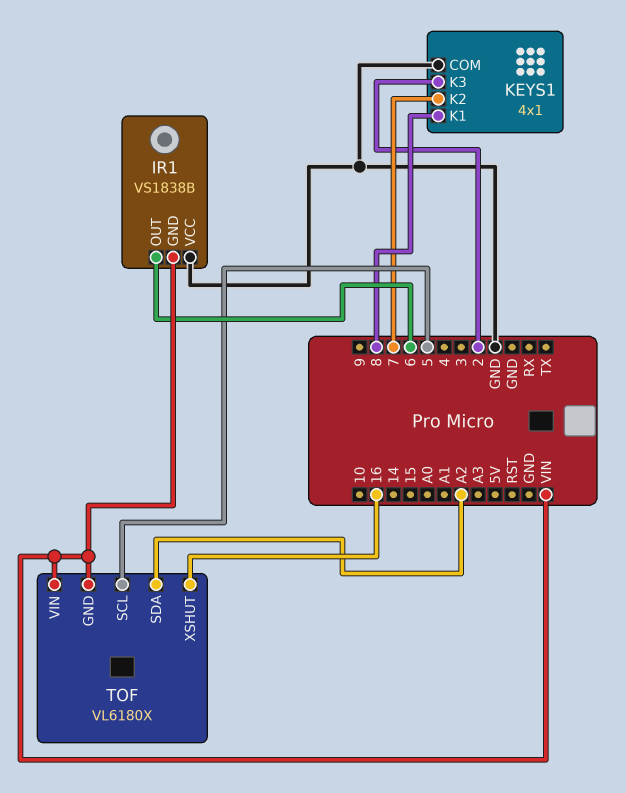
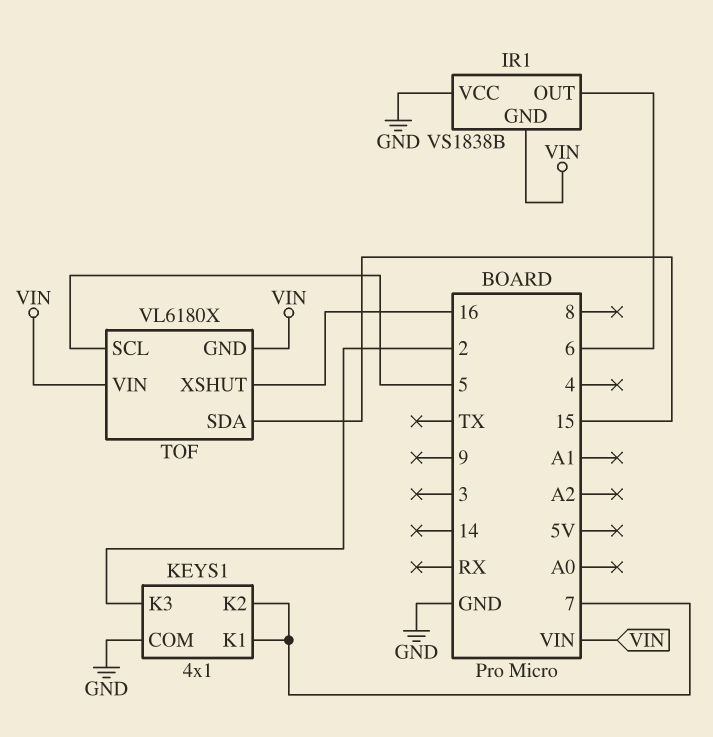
KEYS1 pin K1: 8 -> 7
TOF pin SDA: A2 -> 15

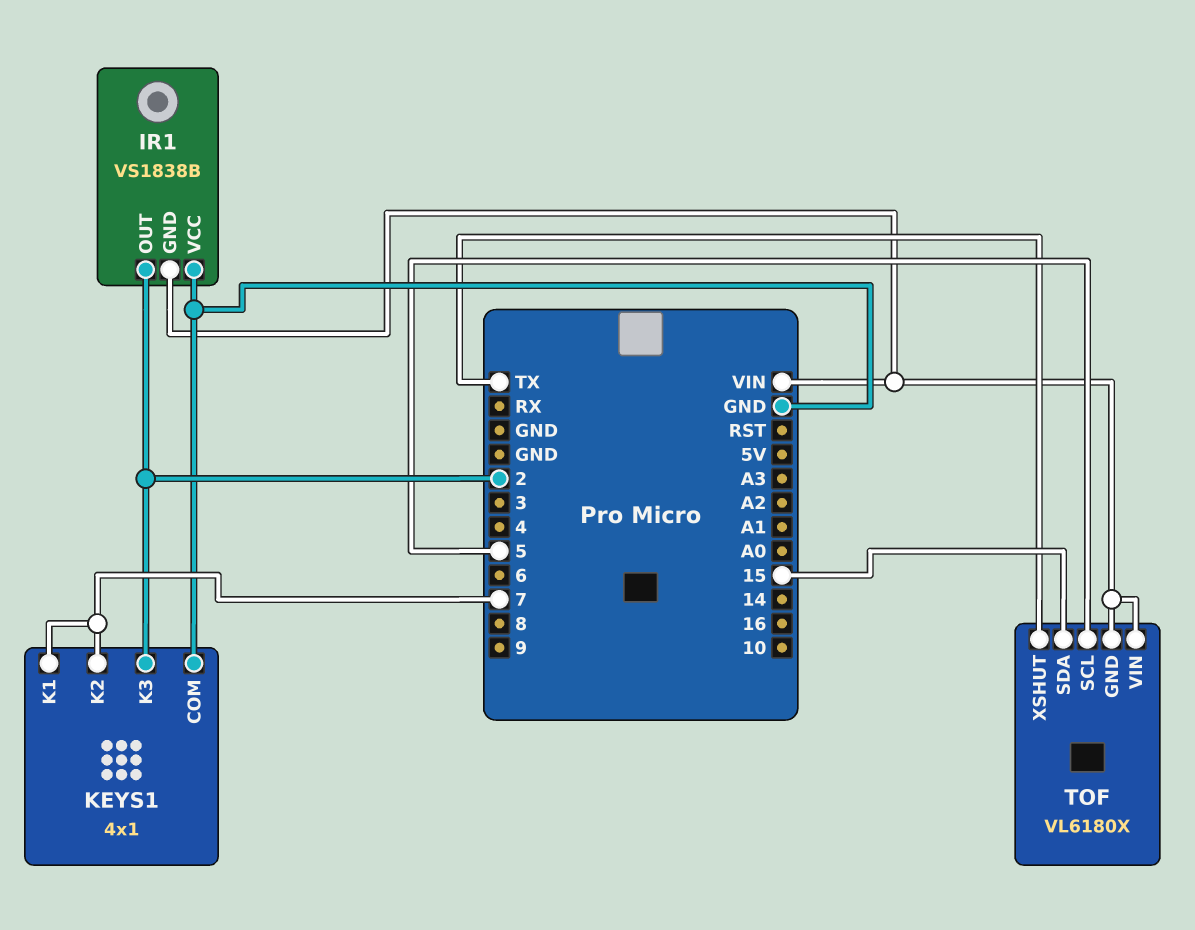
IR1 pin OUT: 6 -> 2
TOF pin XSHUT: 16 -> TX

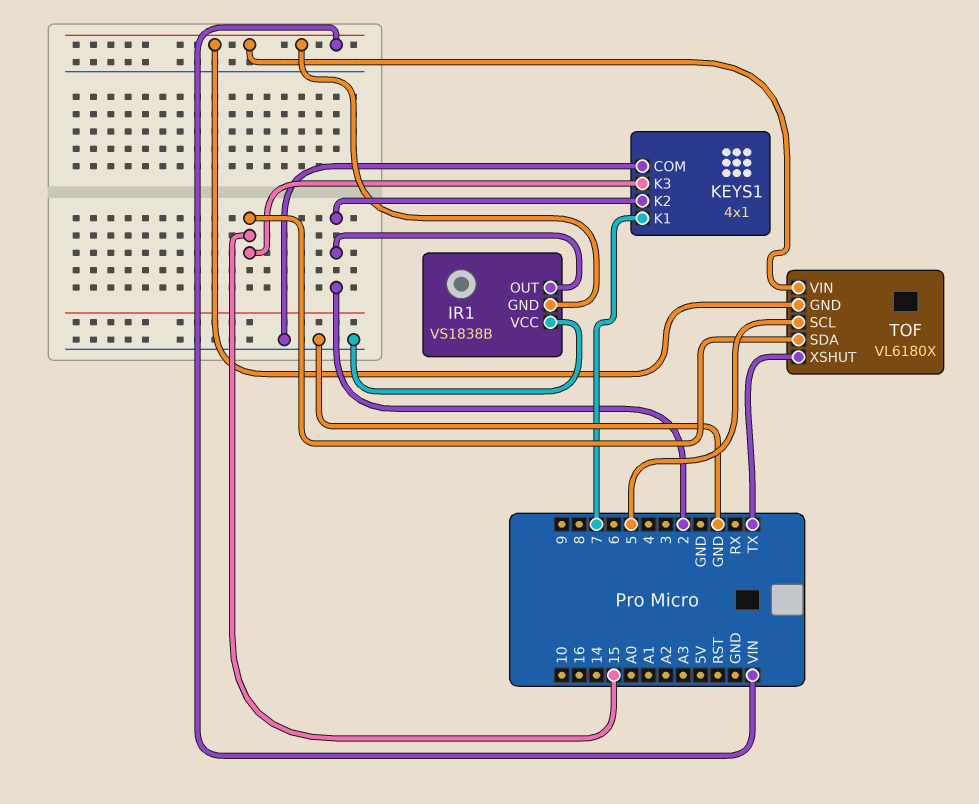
KEYS1 pin K2: 7 -> 2
KEYS1 pin K3: 2 -> 15

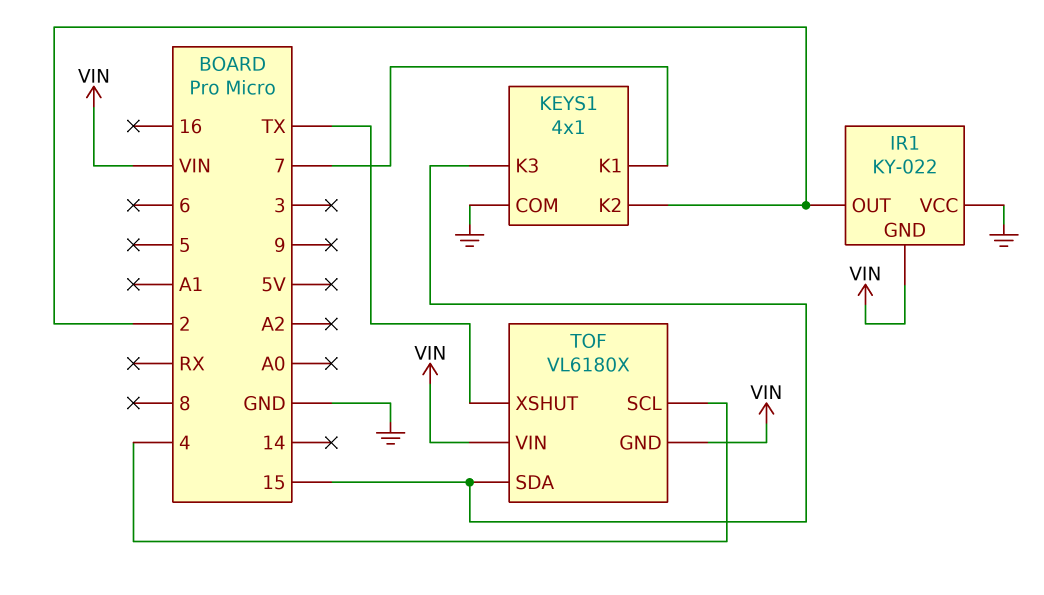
IR1: VS1838B -> KY-022
TOF pin SCL: 5 -> 4

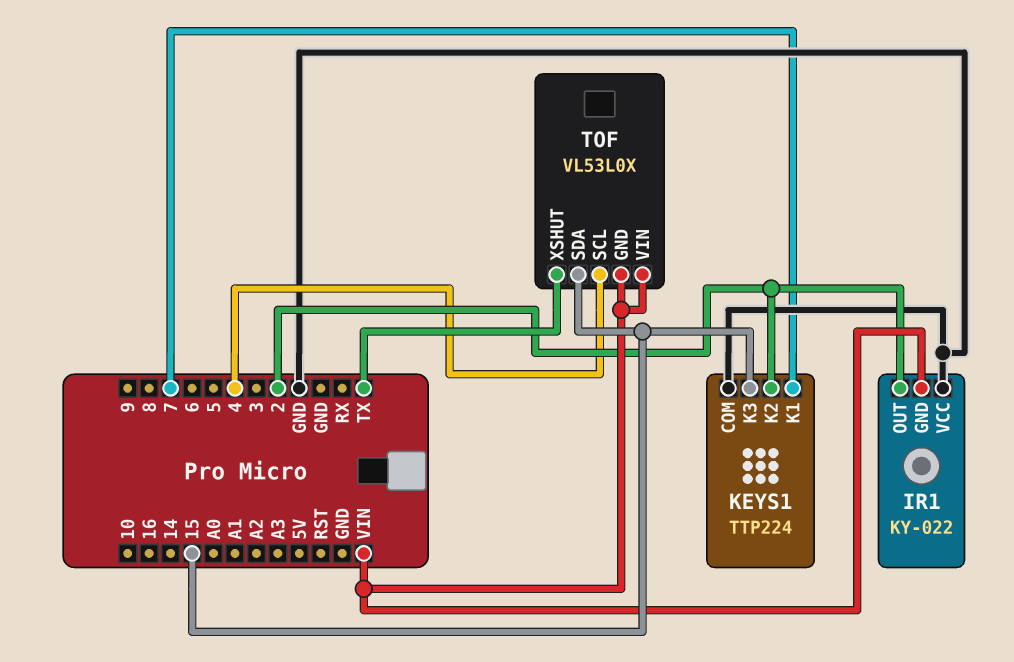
KEYS1: 4x1 -> TTP224
TOF: VL6180X -> VL53L0X

